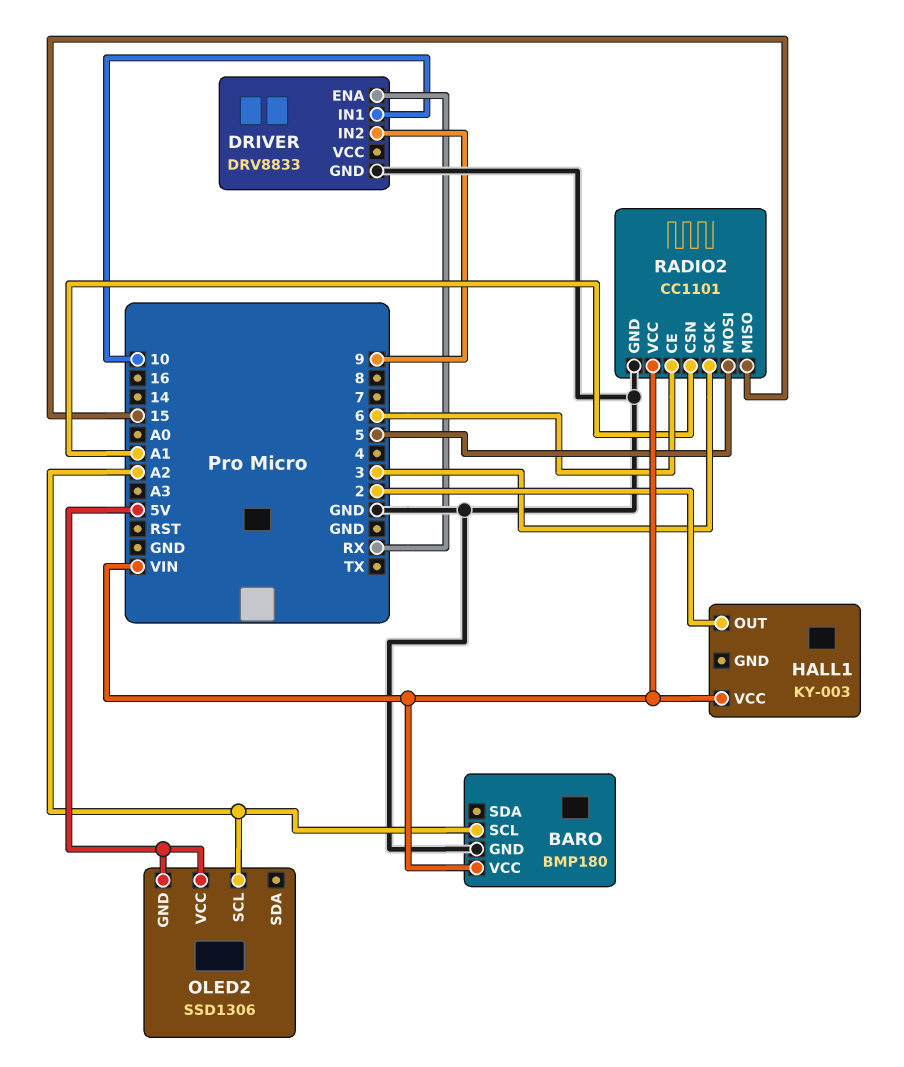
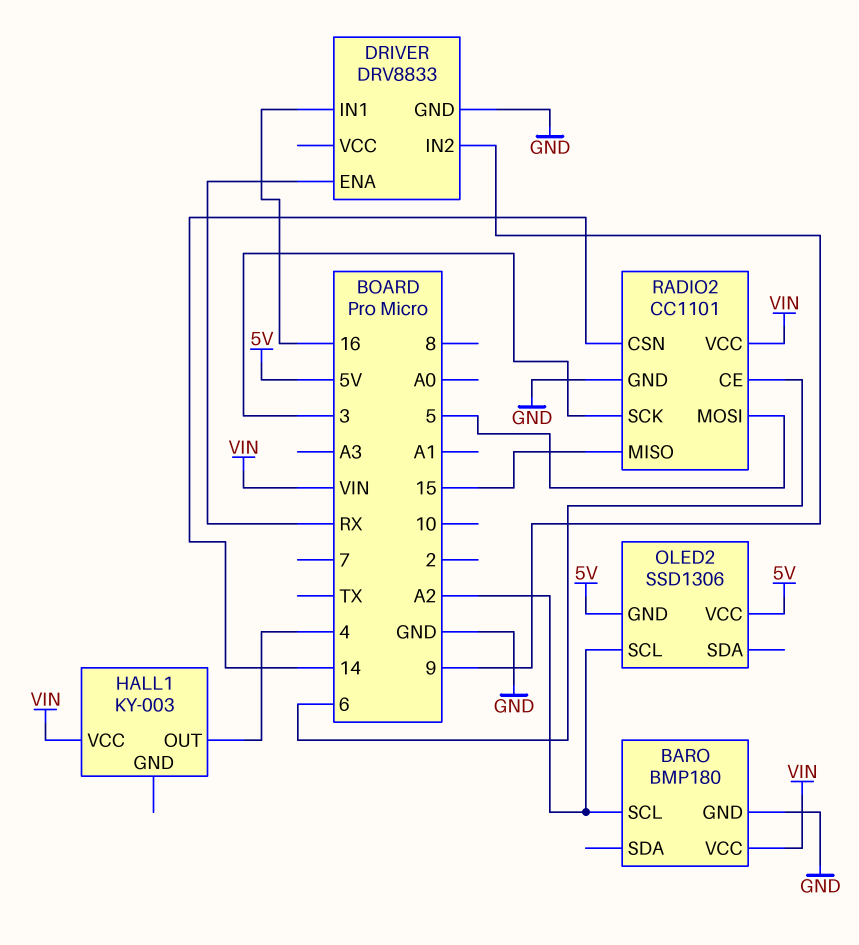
DRIVER pin IN1: 10 -> 16
HALL1 pin OUT: 2 -> 4
RADIO2 pin CSN: A1 -> 14

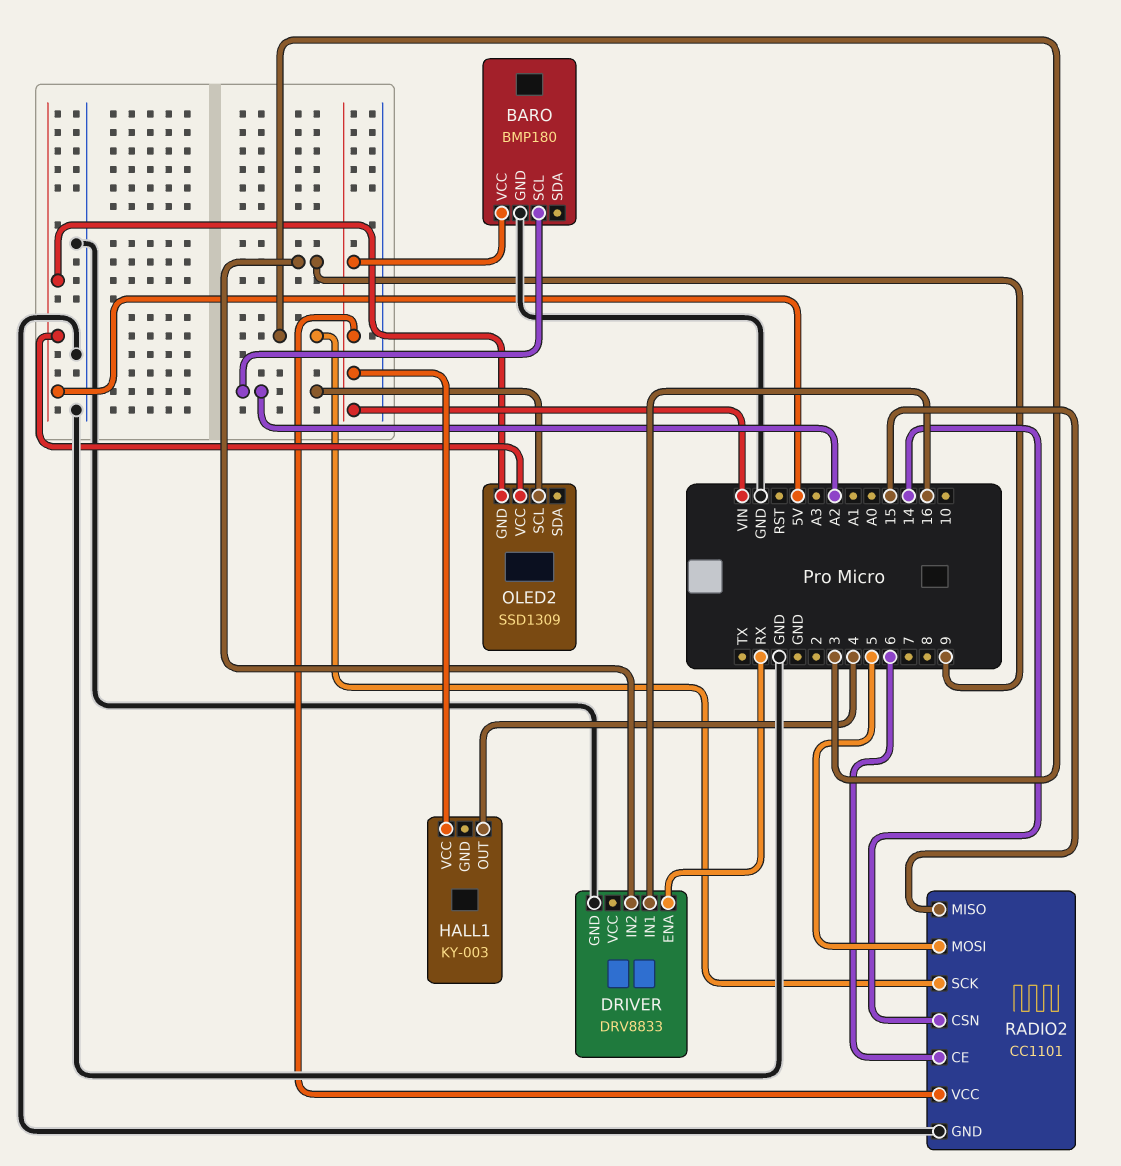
OLED2: SSD1306 -> SSD1309

